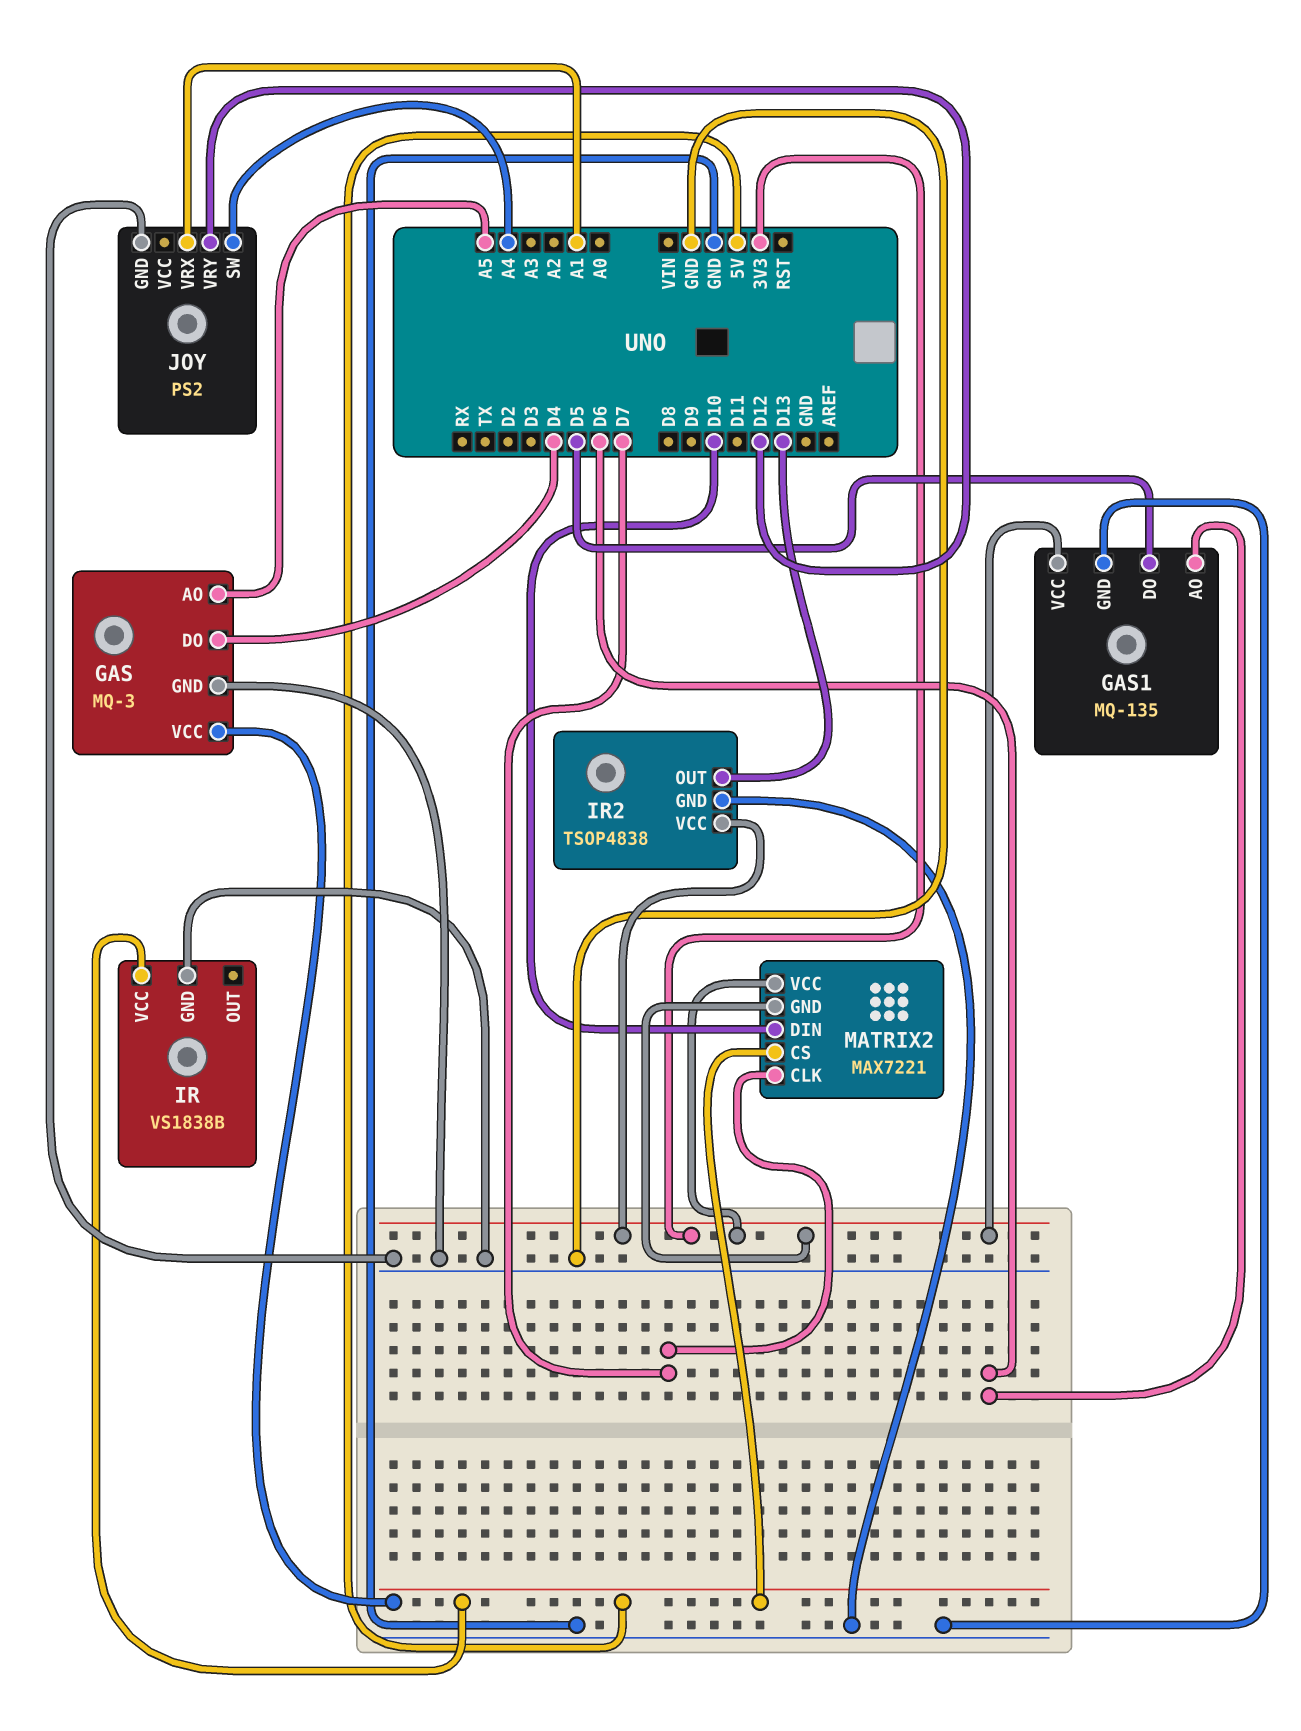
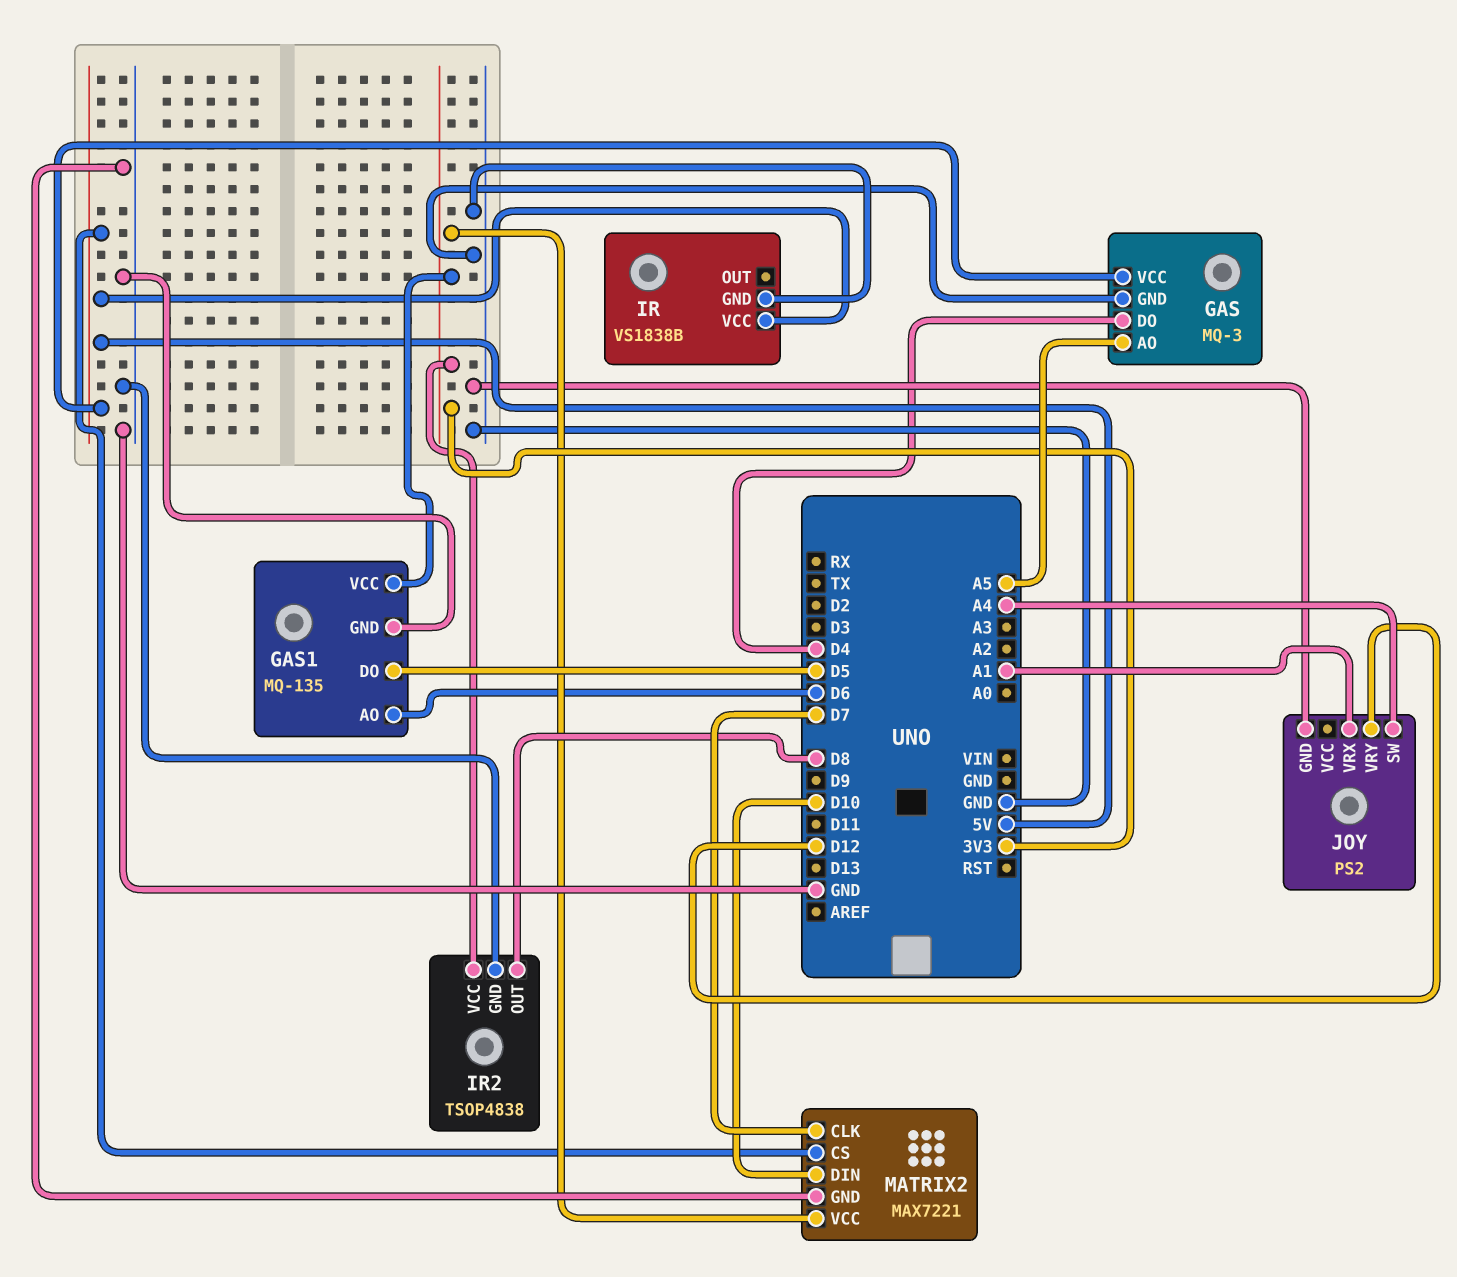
IR2 pin OUT: D13 -> D8
MATRIX2 pin GND: 3V3 -> GND

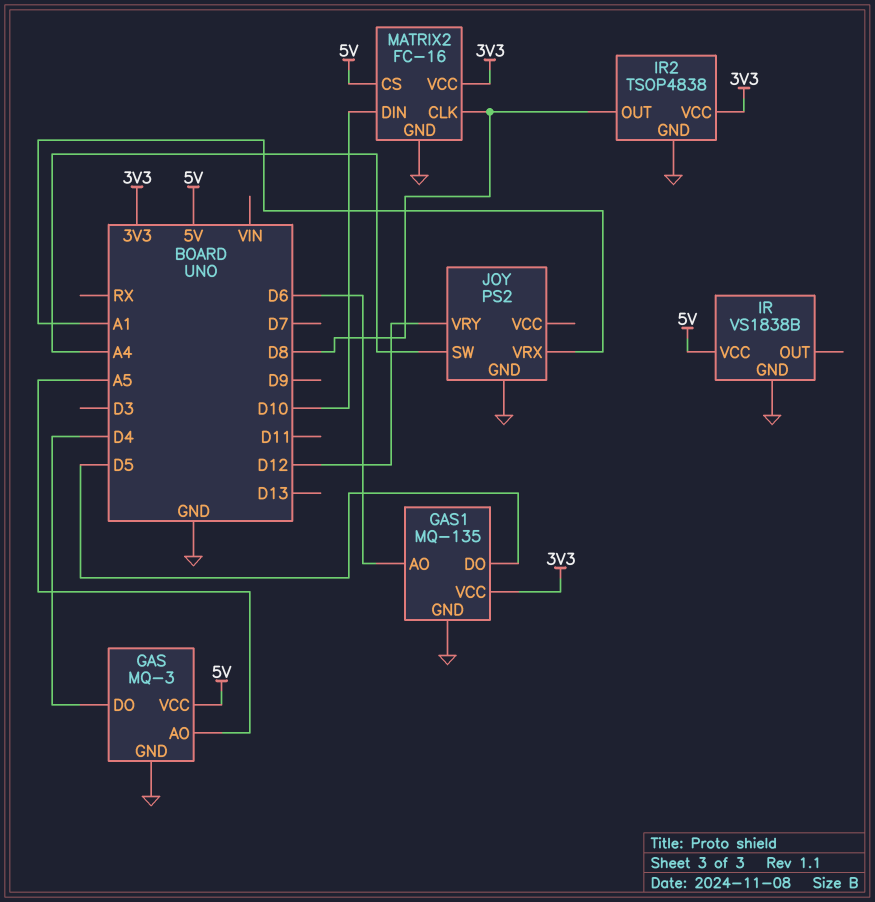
MATRIX2: MAX7221 -> FC-16
MATRIX2 pin CLK: D7 -> D8

